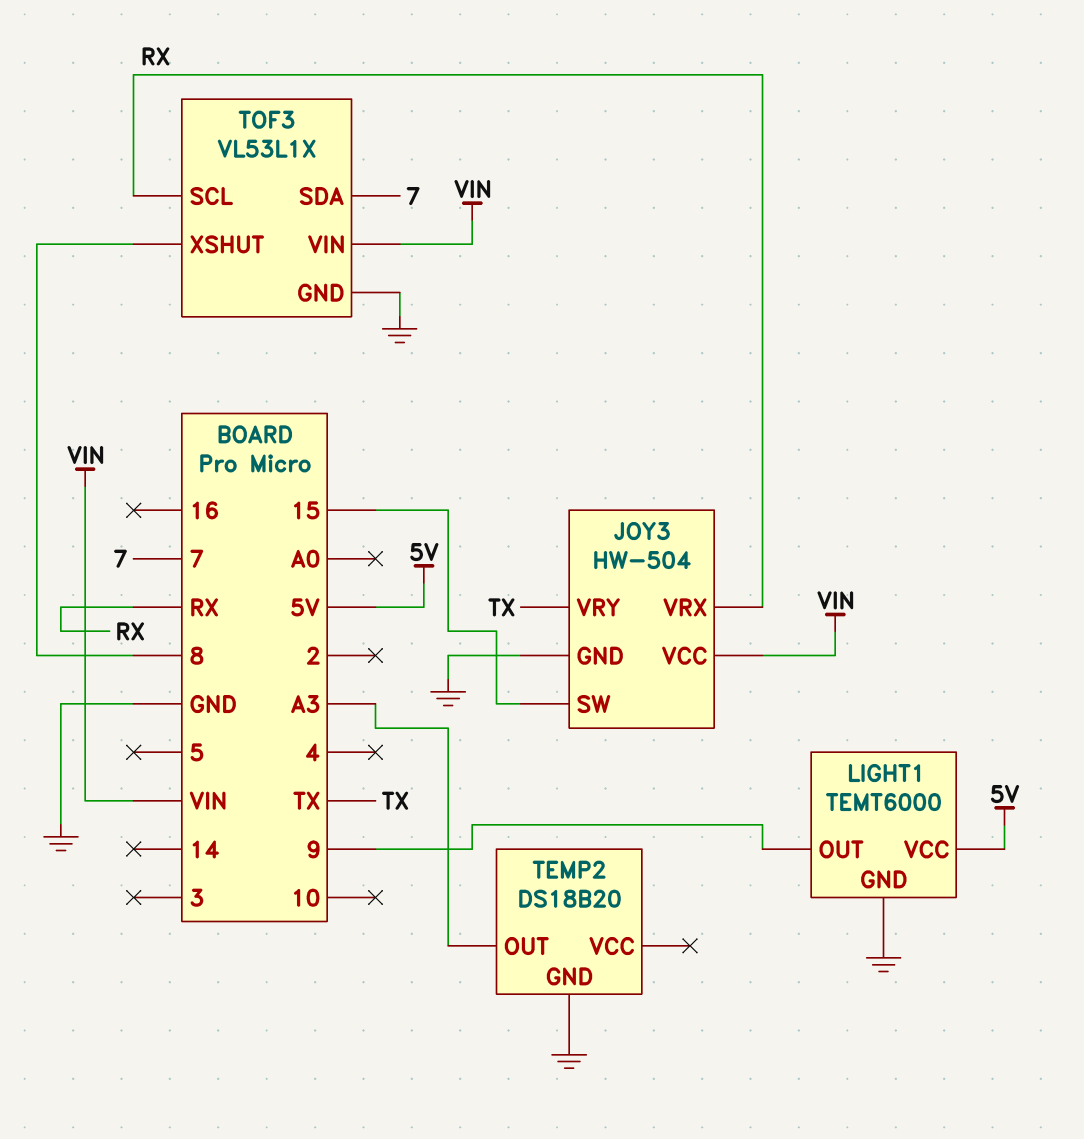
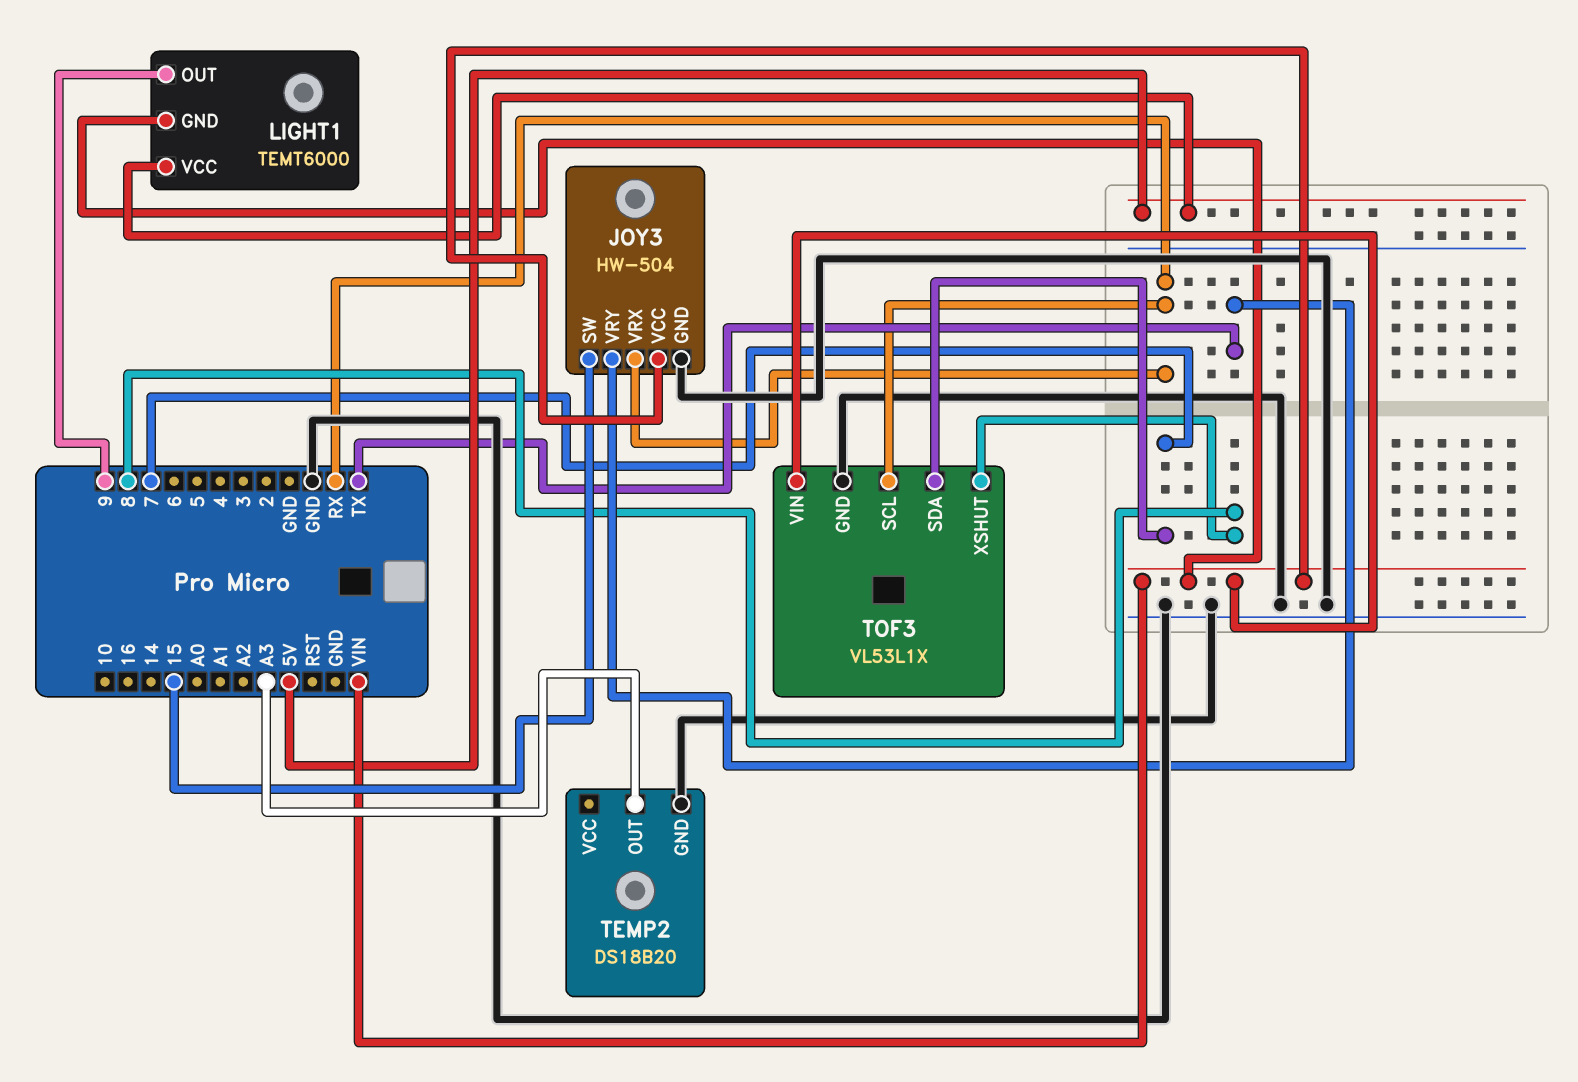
LIGHT1 pin GND: GND -> VIN

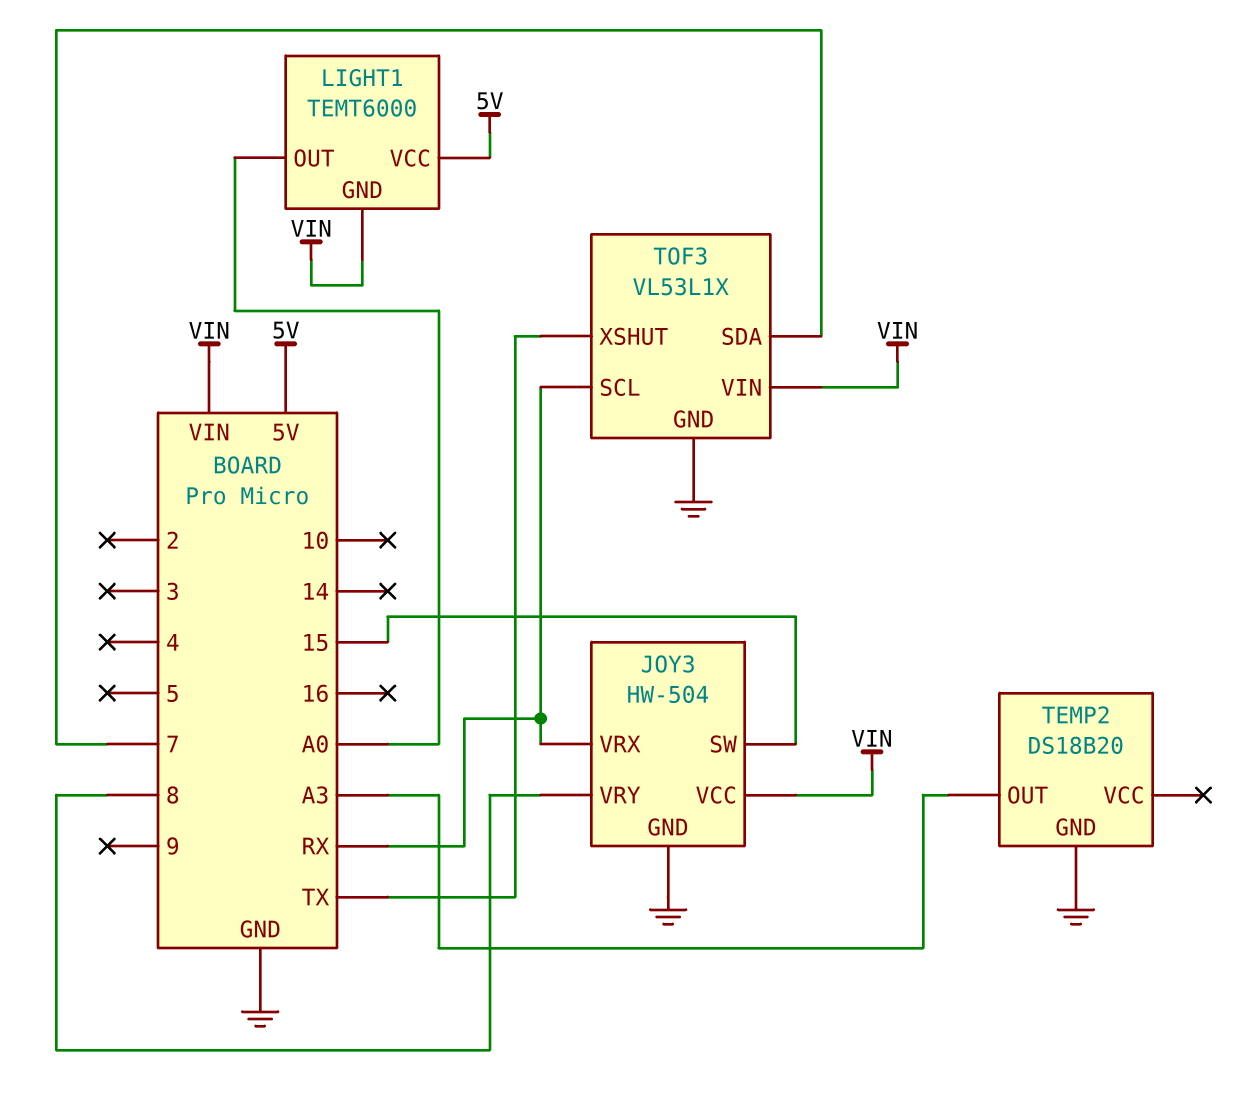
JOY3 pin VRY: TX -> 8
LIGHT1 pin OUT: 9 -> A0
TOF3 pin XSHUT: 8 -> TX

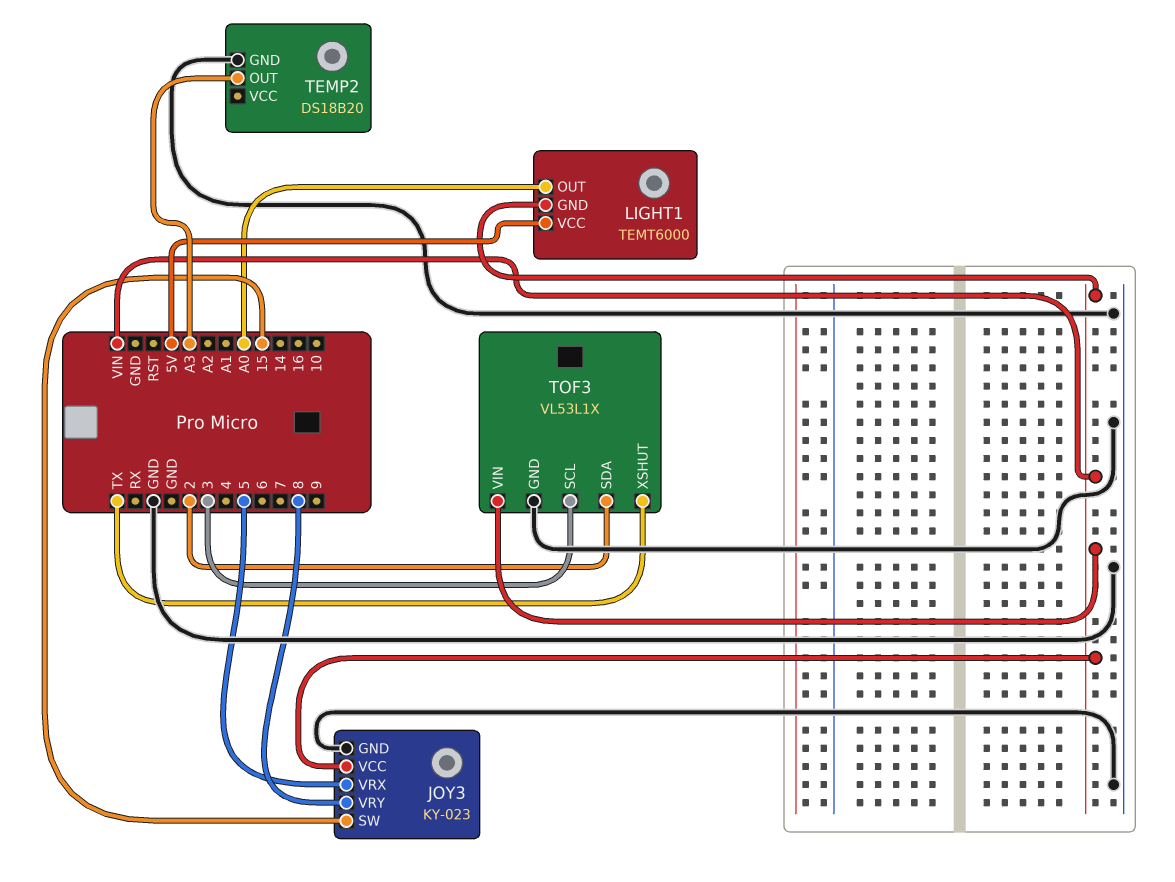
JOY3: HW-504 -> KY-023
JOY3 pin VRX: RX -> 5
TOF3 pin SCL: RX -> 3
TOF3 pin SDA: 7 -> 2

